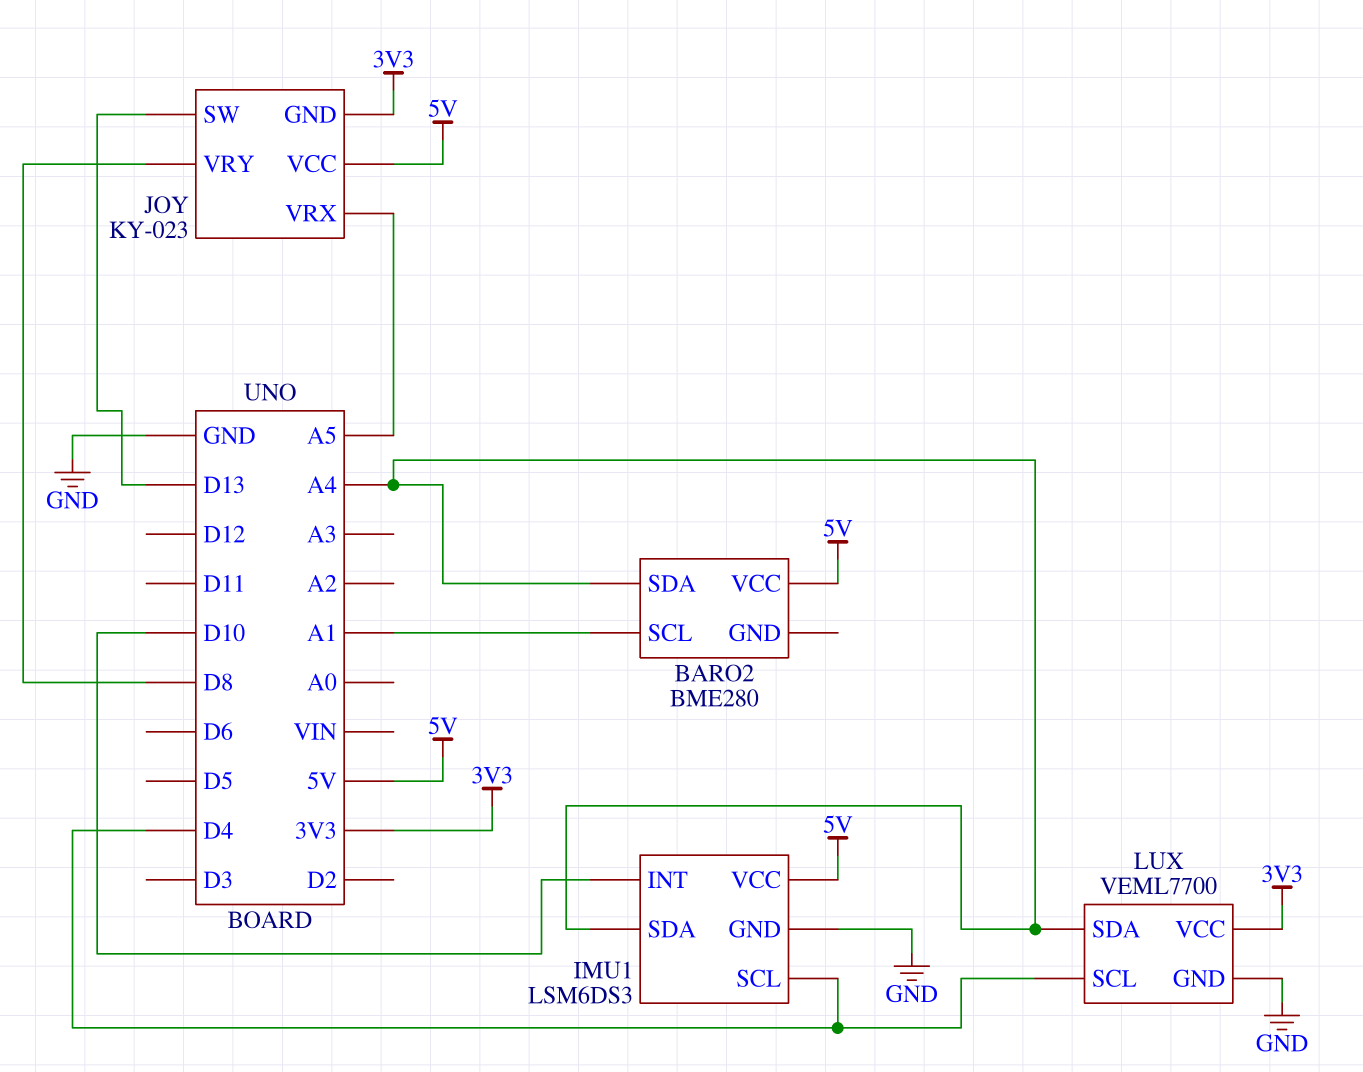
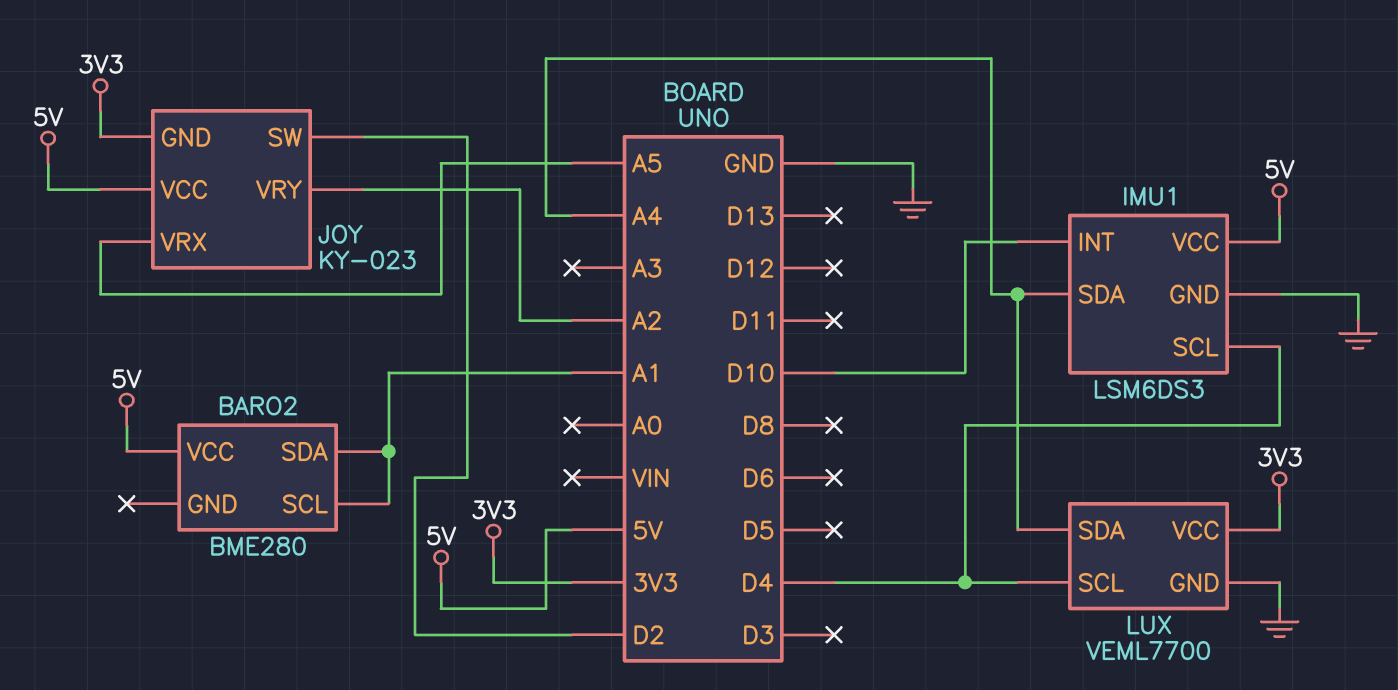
BARO2 pin SDA: A4 -> A1
JOY pin SW: D13 -> D2
JOY pin VRY: D8 -> A2

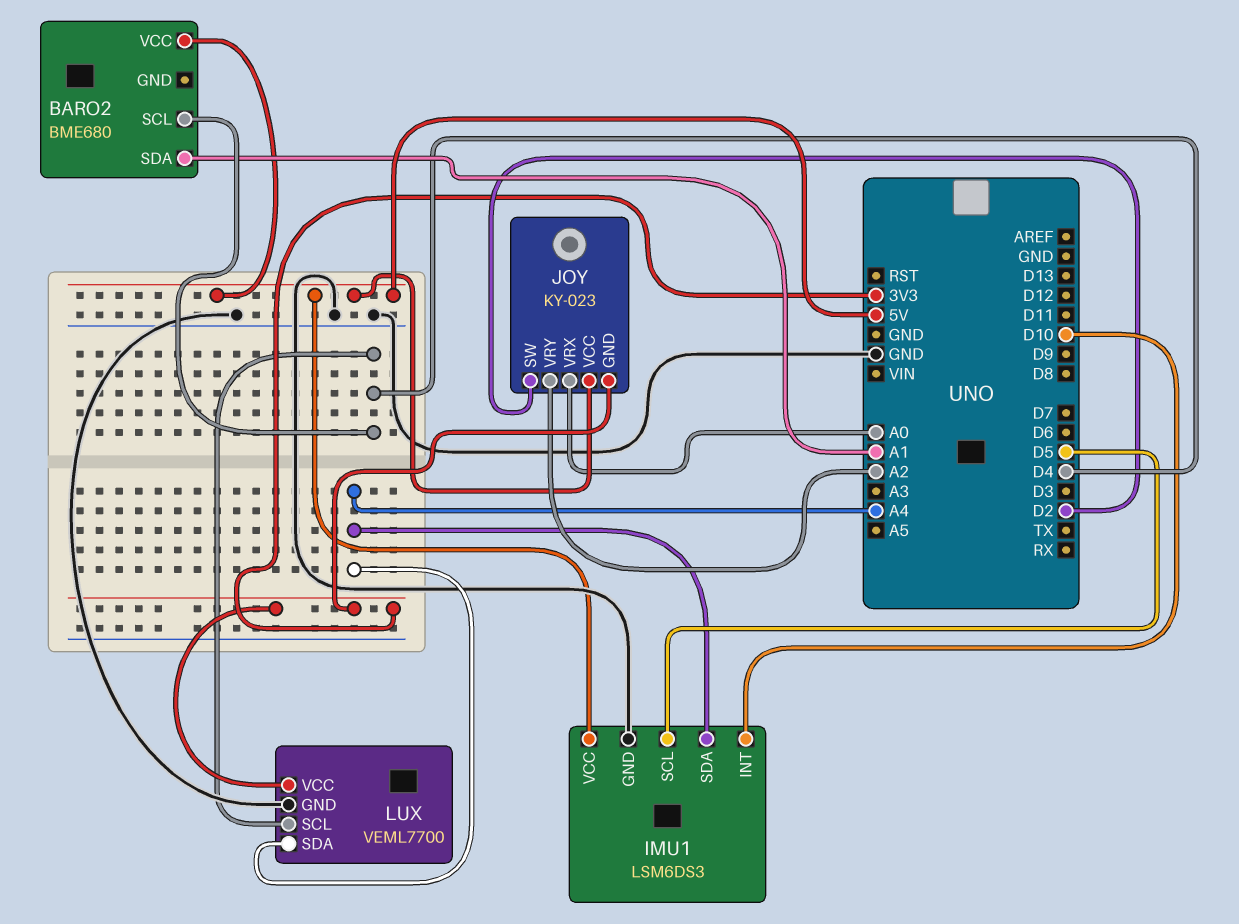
BARO2: BME280 -> BME680
BARO2 pin SCL: A1 -> D4
IMU1 pin SCL: D4 -> D5
JOY pin VRX: A5 -> A0

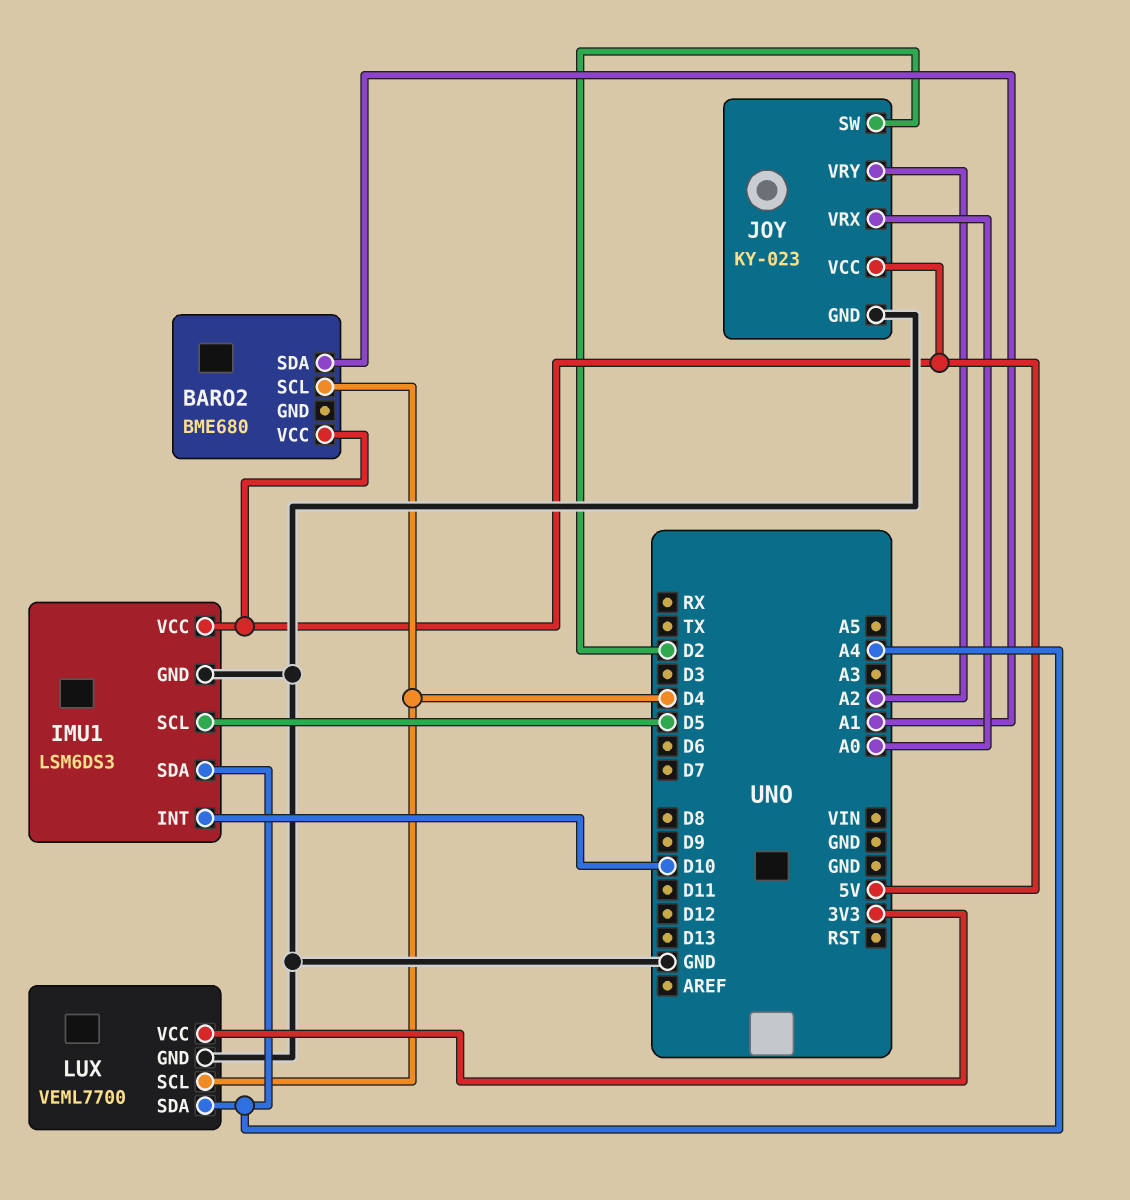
JOY pin GND: 3V3 -> GND

